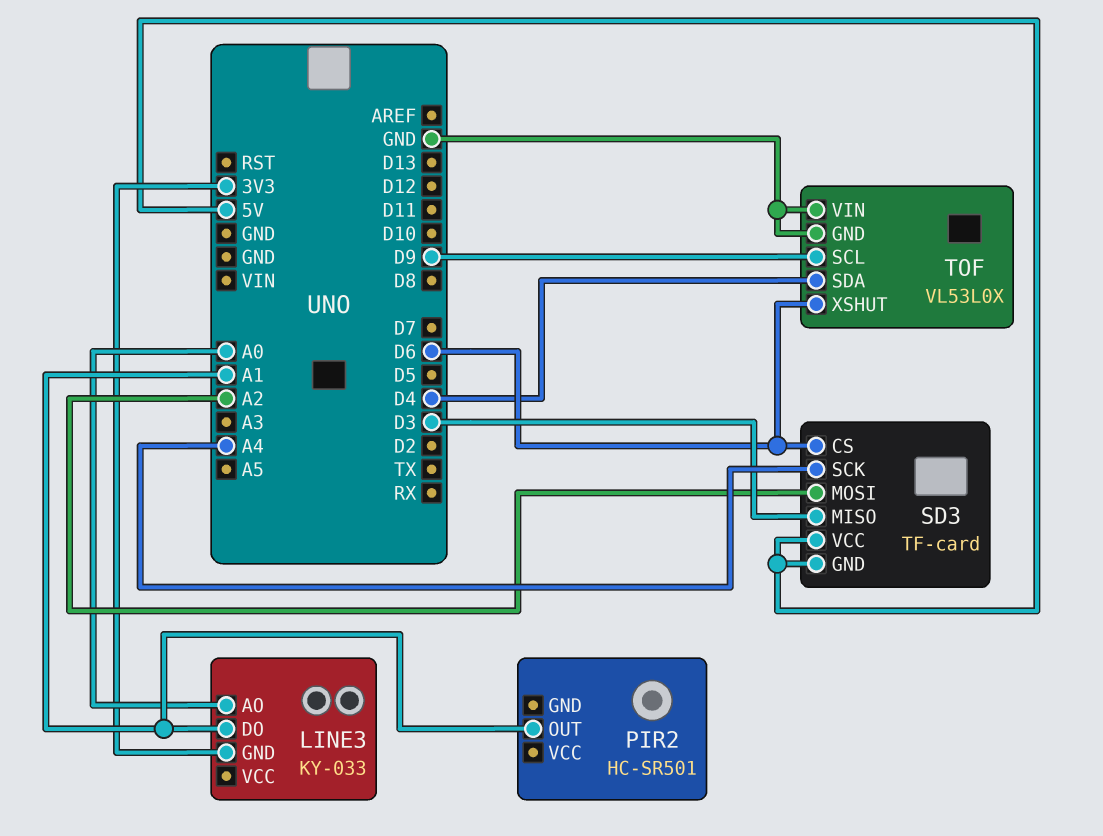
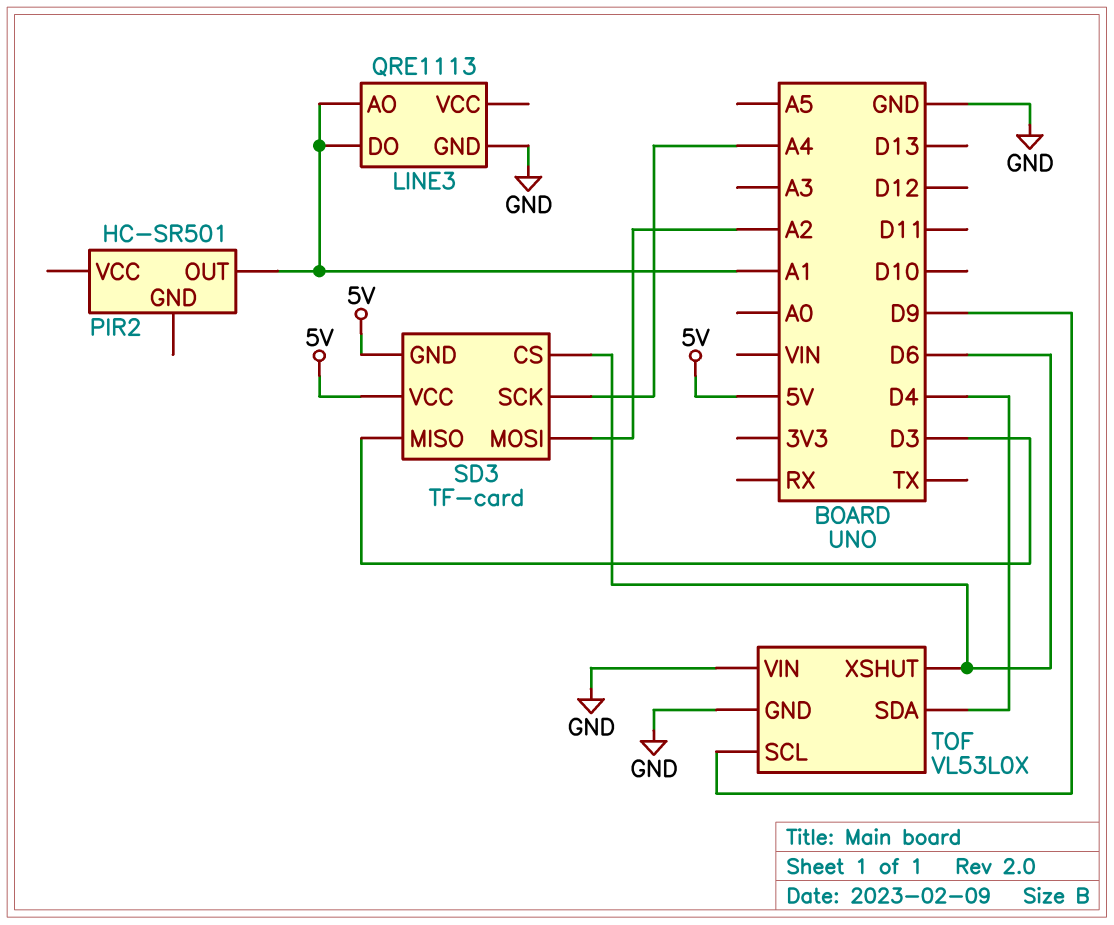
LINE3: KY-033 -> QRE1113
LINE3 pin AO: A0 -> A1
LINE3 pin GND: 3V3 -> GND

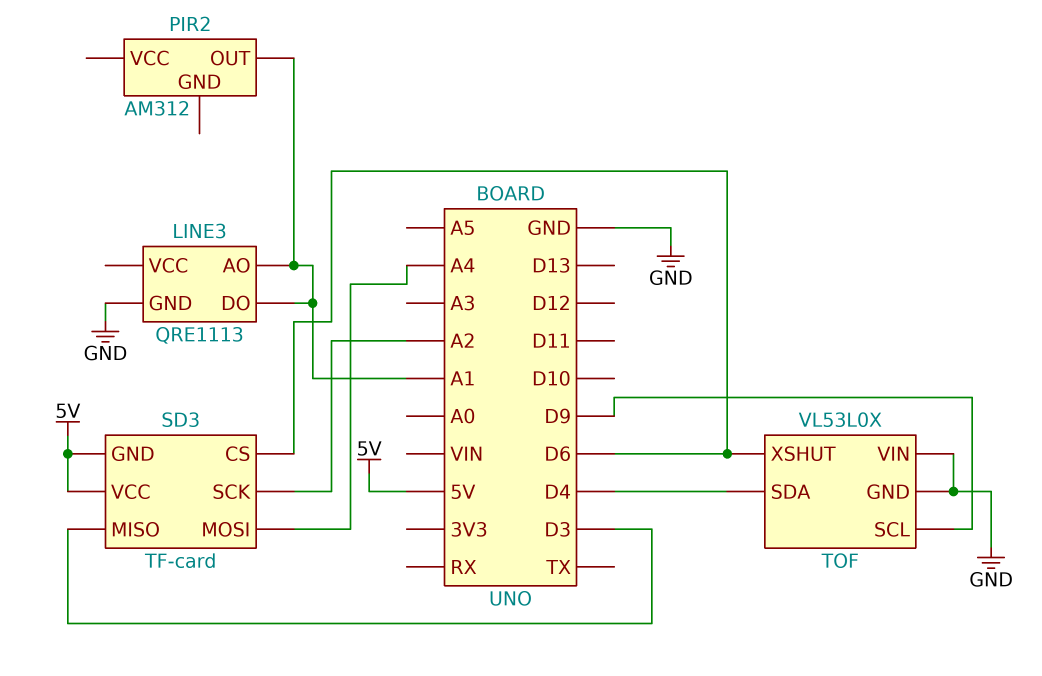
PIR2: HC-SR501 -> AM312
SD3 pin MOSI: A2 -> A4
SD3 pin SCK: A4 -> A2

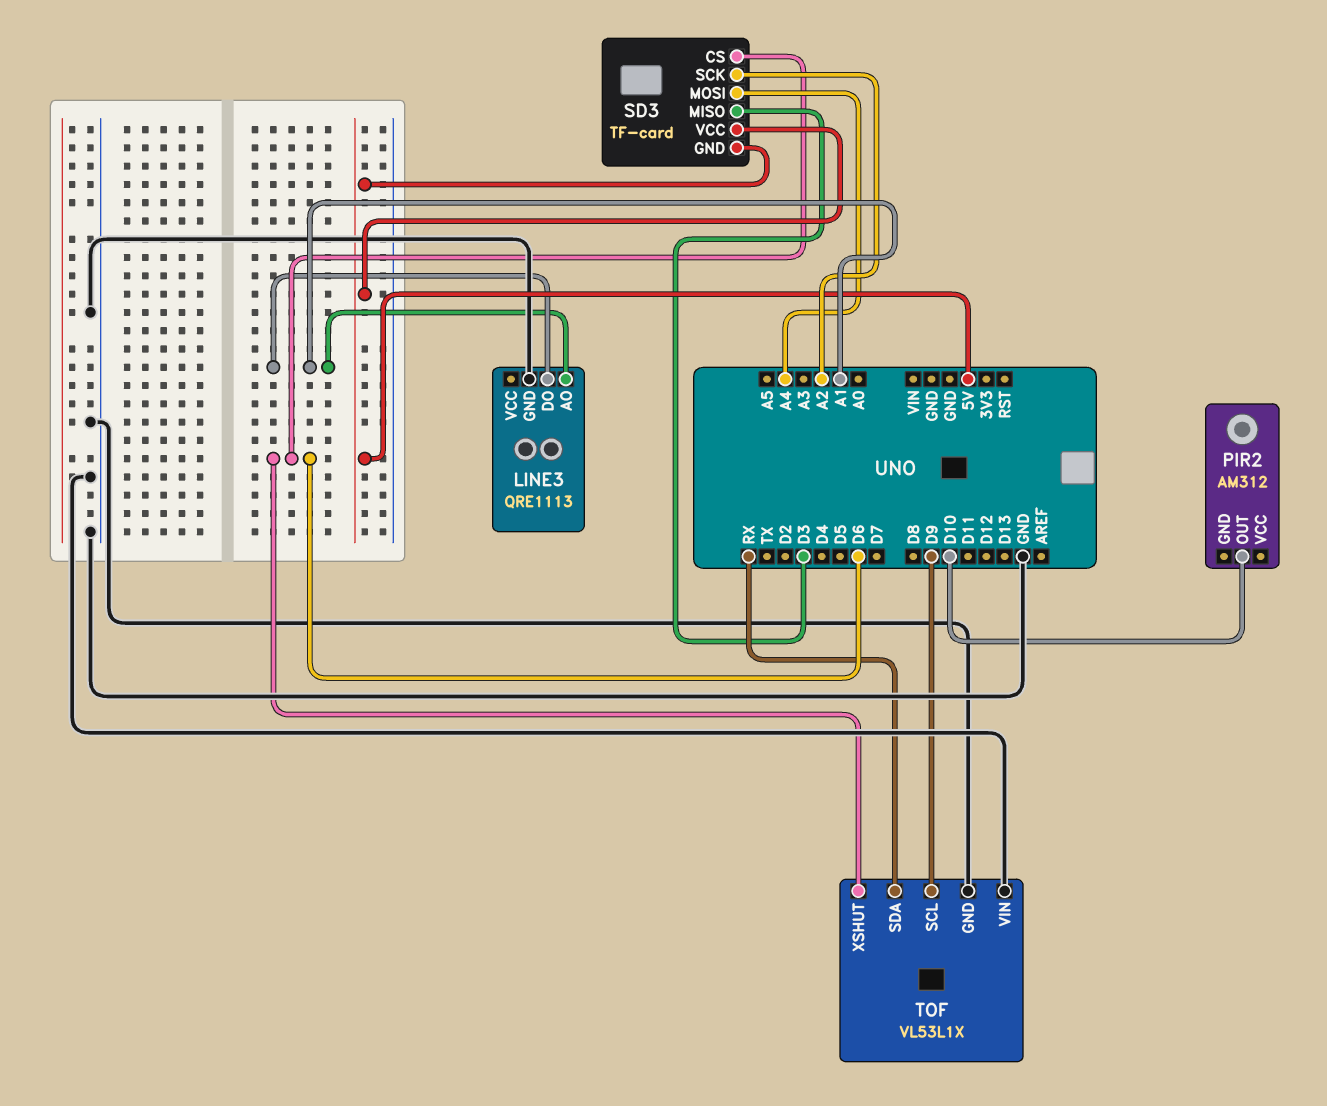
PIR2 pin OUT: A1 -> D10
TOF: VL53L0X -> VL53L1X
TOF pin SDA: D4 -> RX

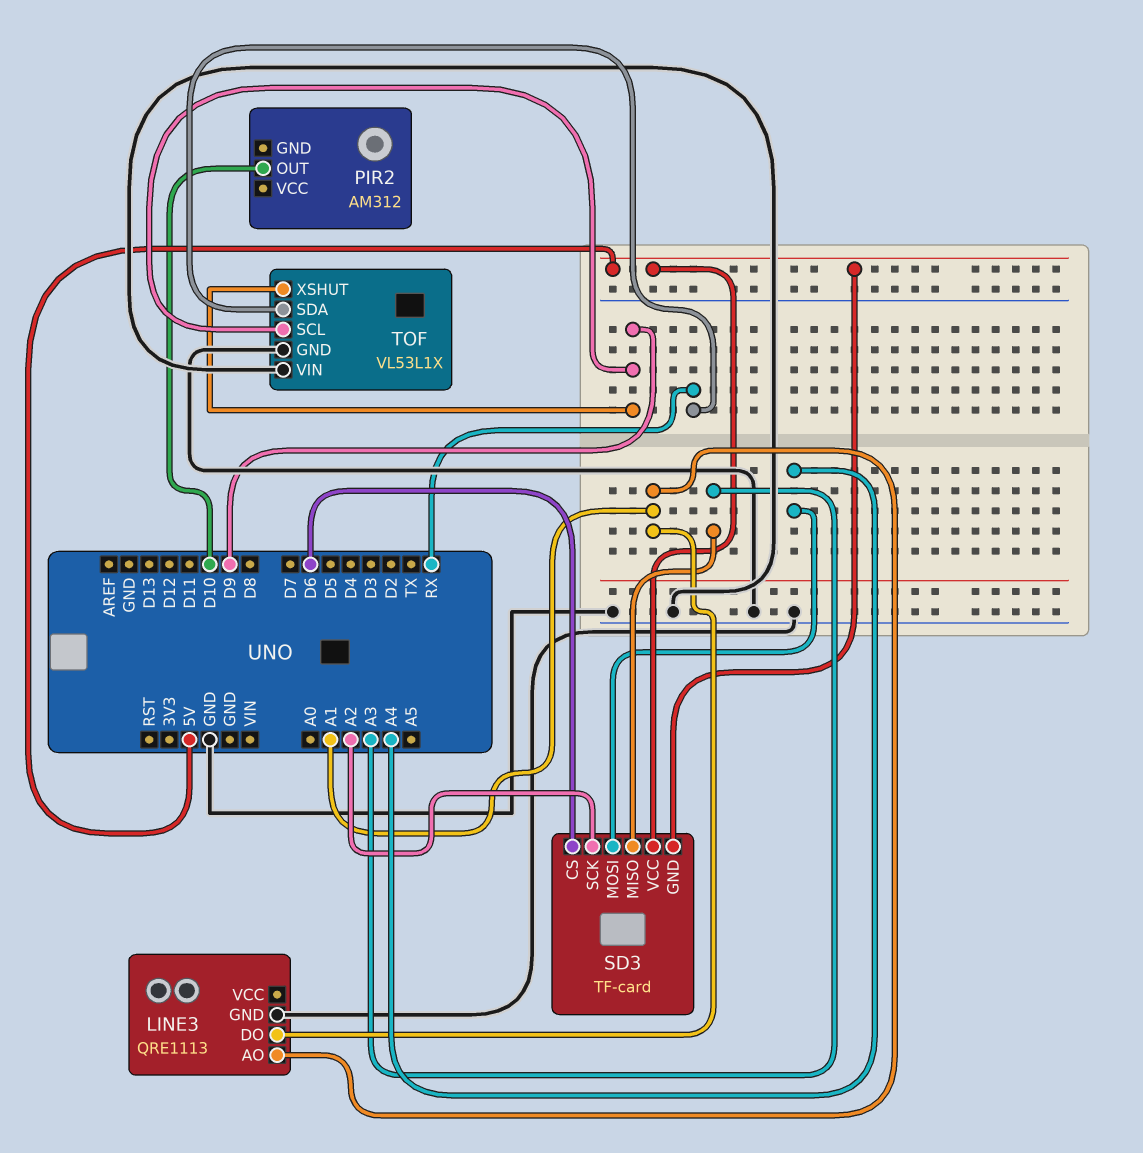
SD3 pin MISO: D3 -> A3
TOF pin XSHUT: D6 -> D9

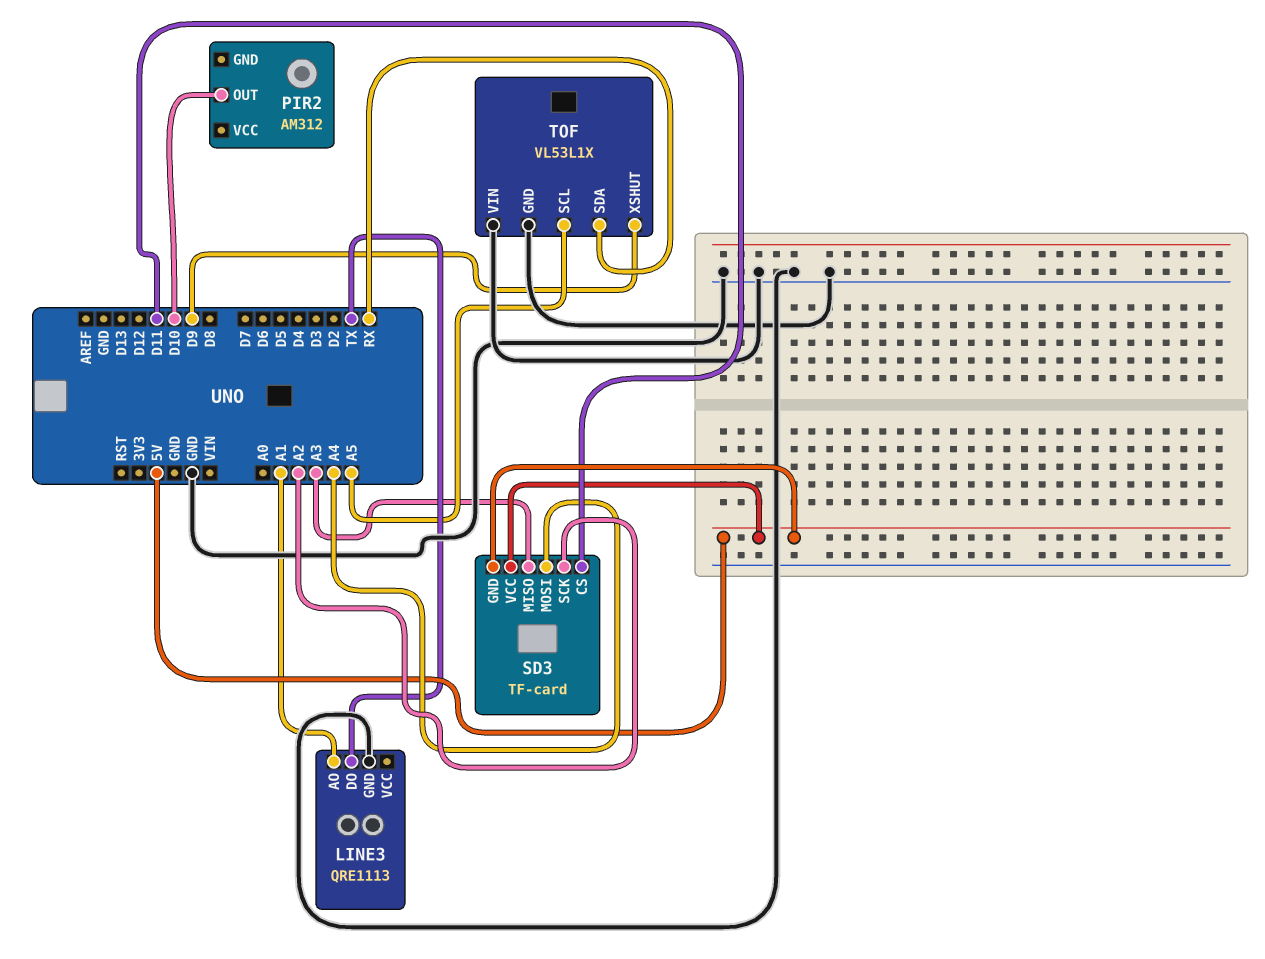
LINE3 pin DO: A1 -> TX
SD3 pin CS: D6 -> D11
TOF pin SCL: D9 -> A5

